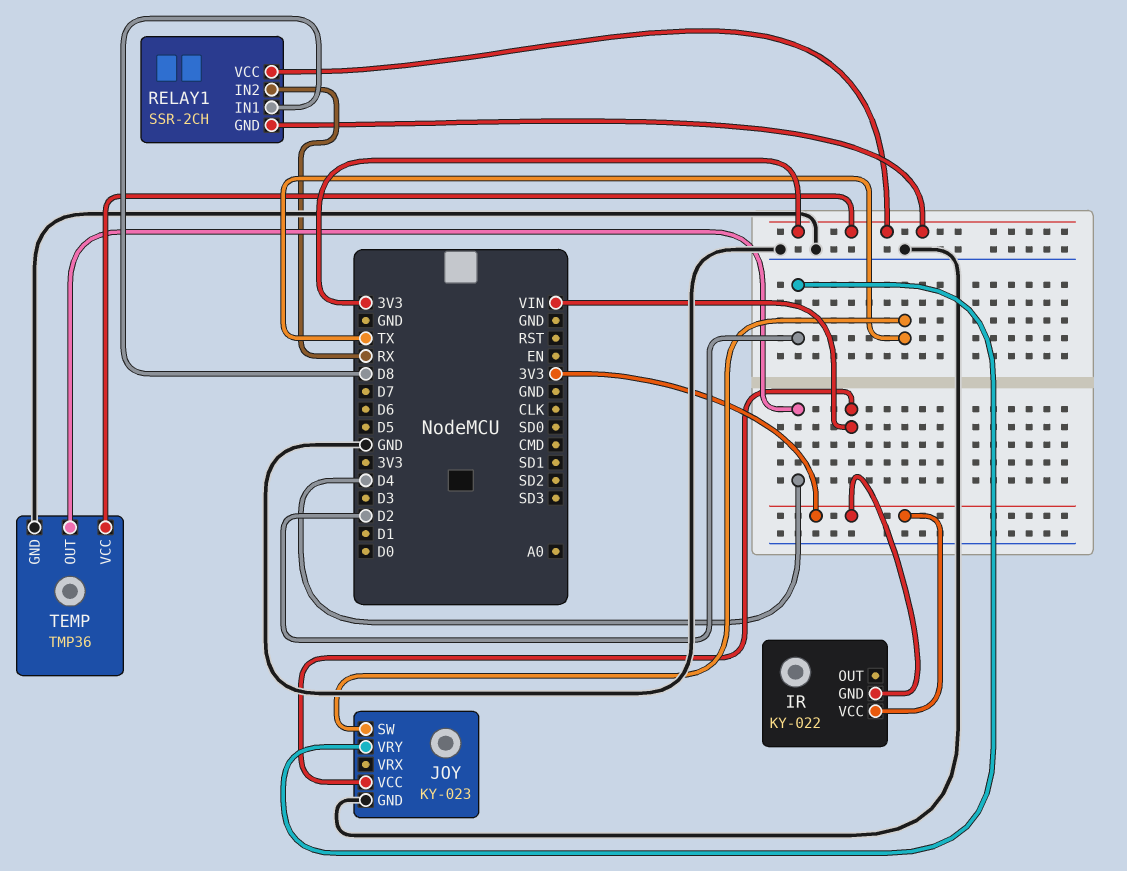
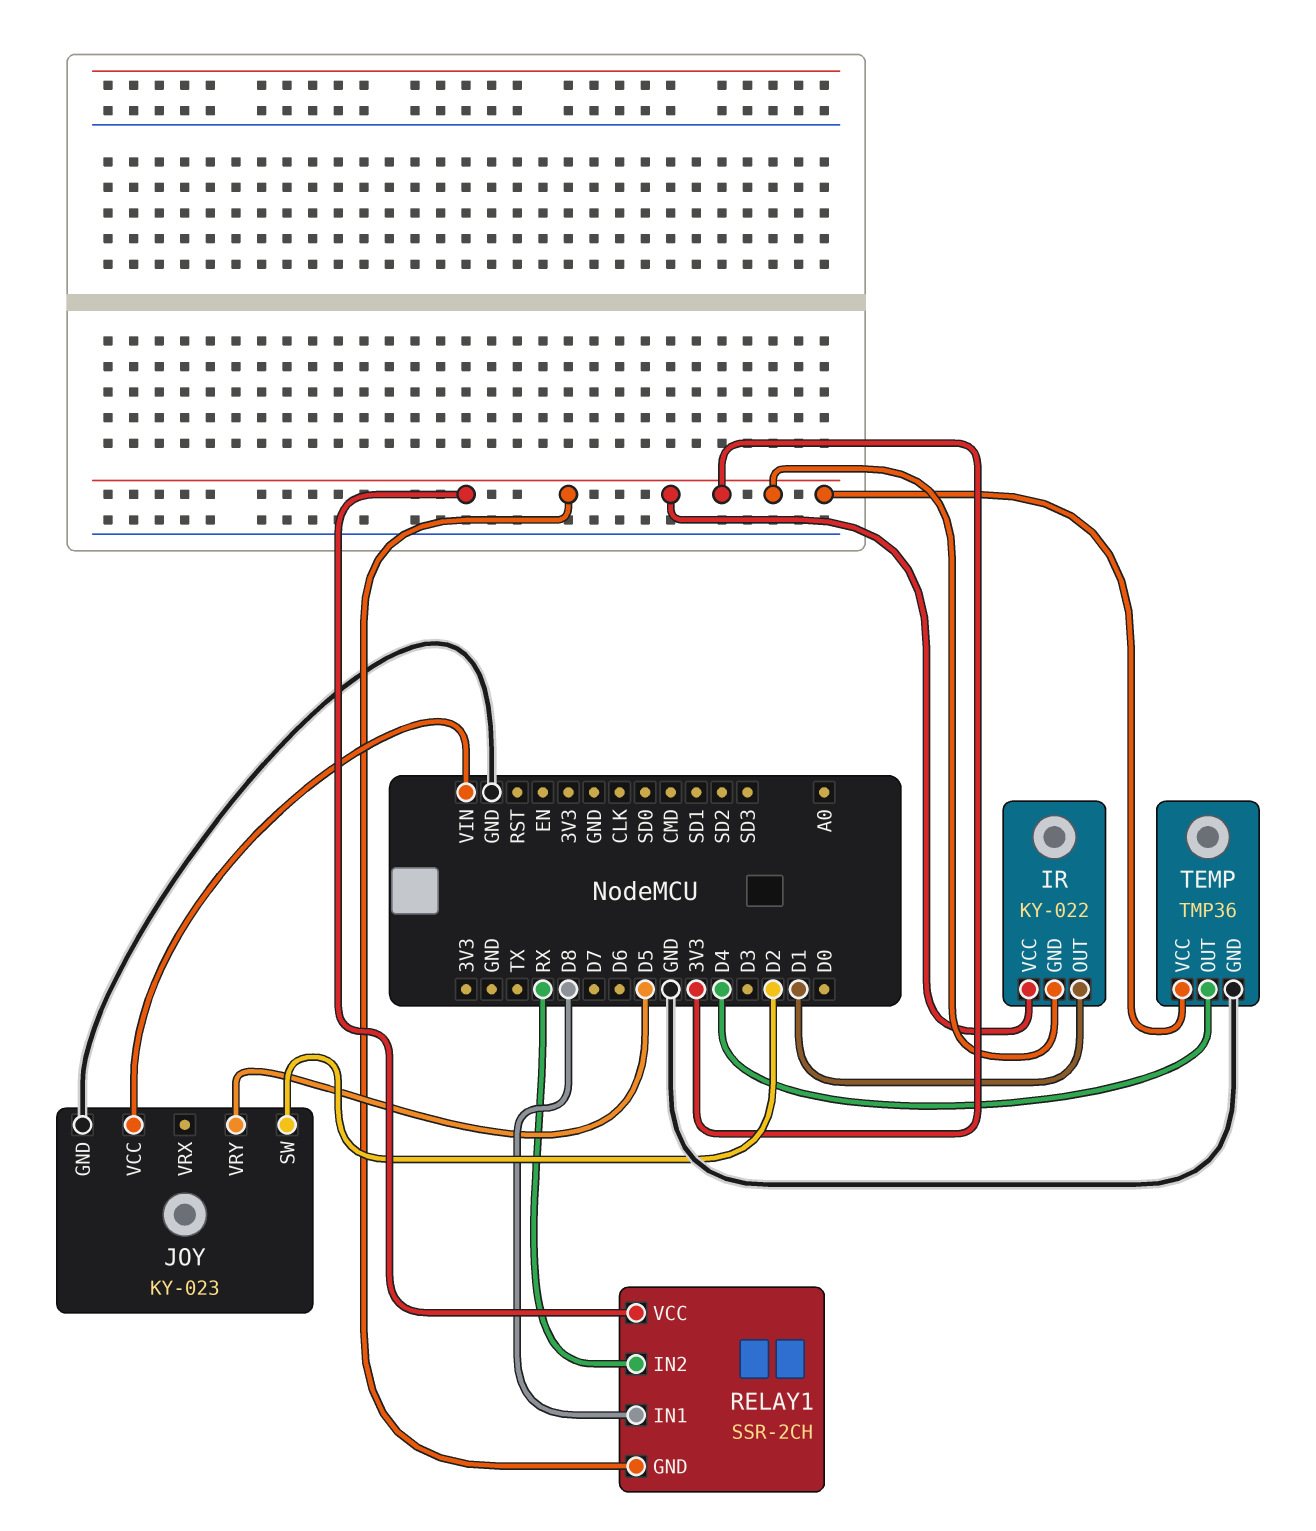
IR pin OUT: none -> D1
JOY pin SW: TX -> D2
JOY pin VRY: D2 -> D5

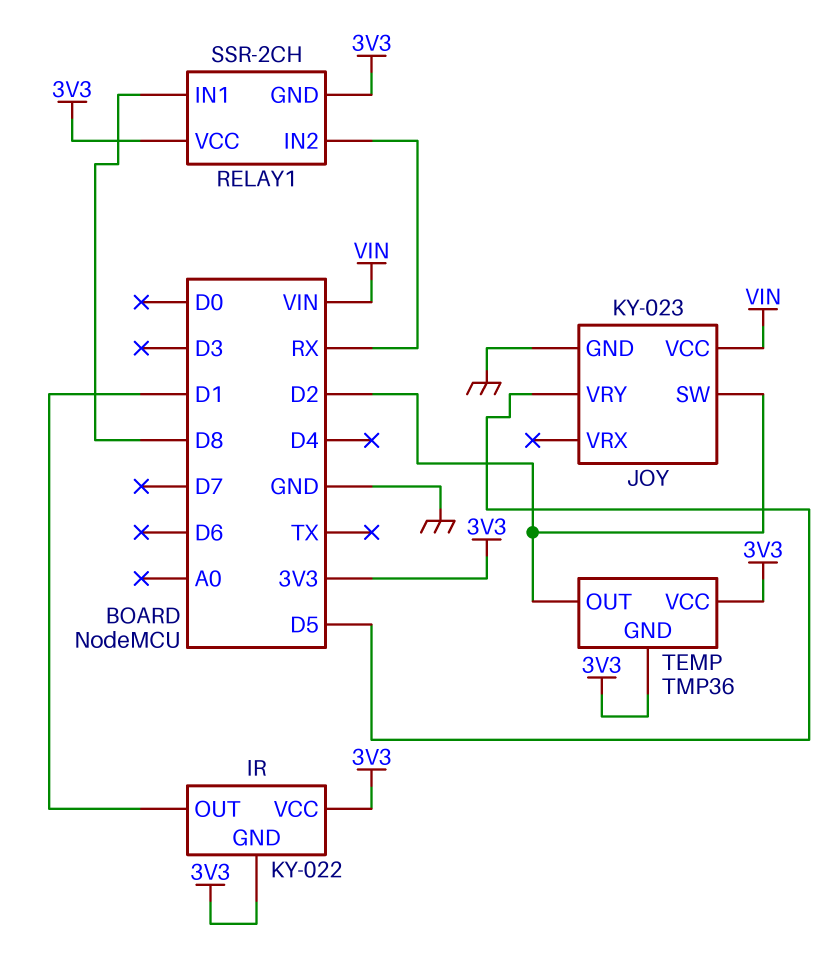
TEMP pin GND: GND -> 3V3
TEMP pin OUT: D4 -> D2

